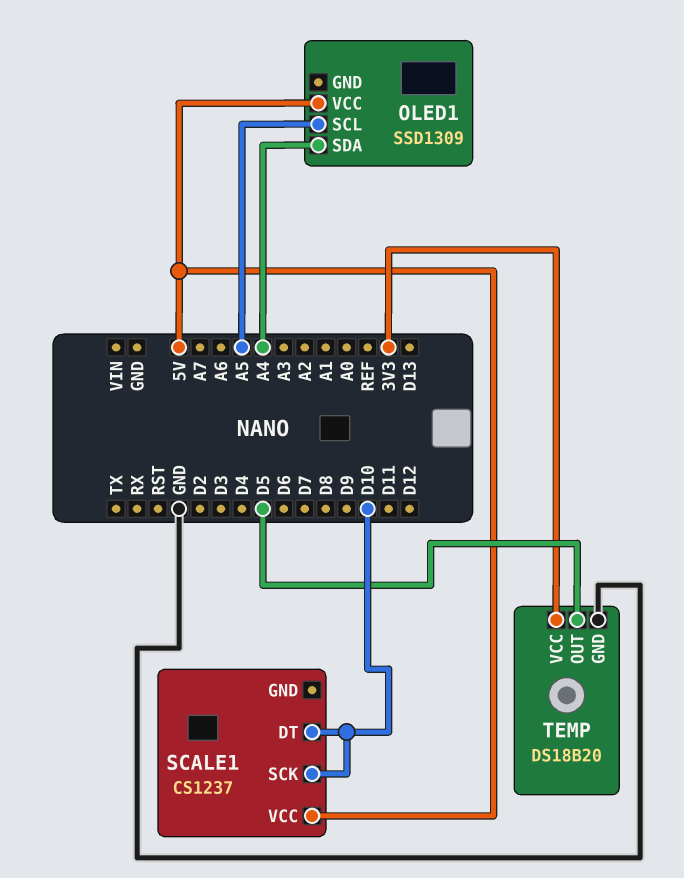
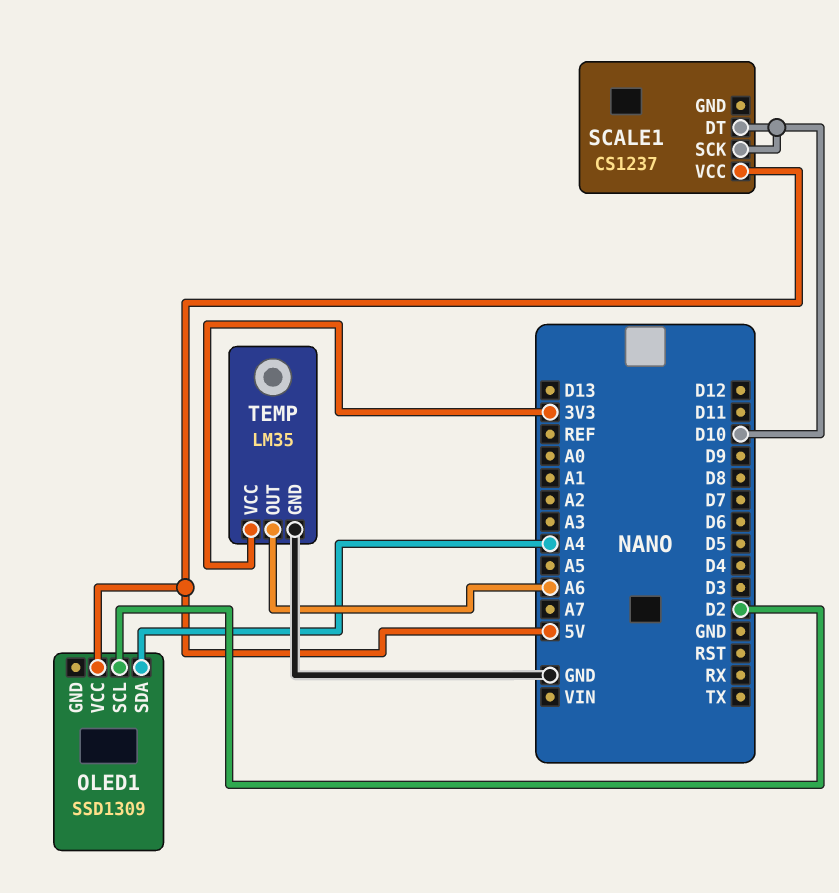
OLED1 pin SCL: A5 -> D2
TEMP: DS18B20 -> LM35
TEMP pin OUT: D5 -> A6

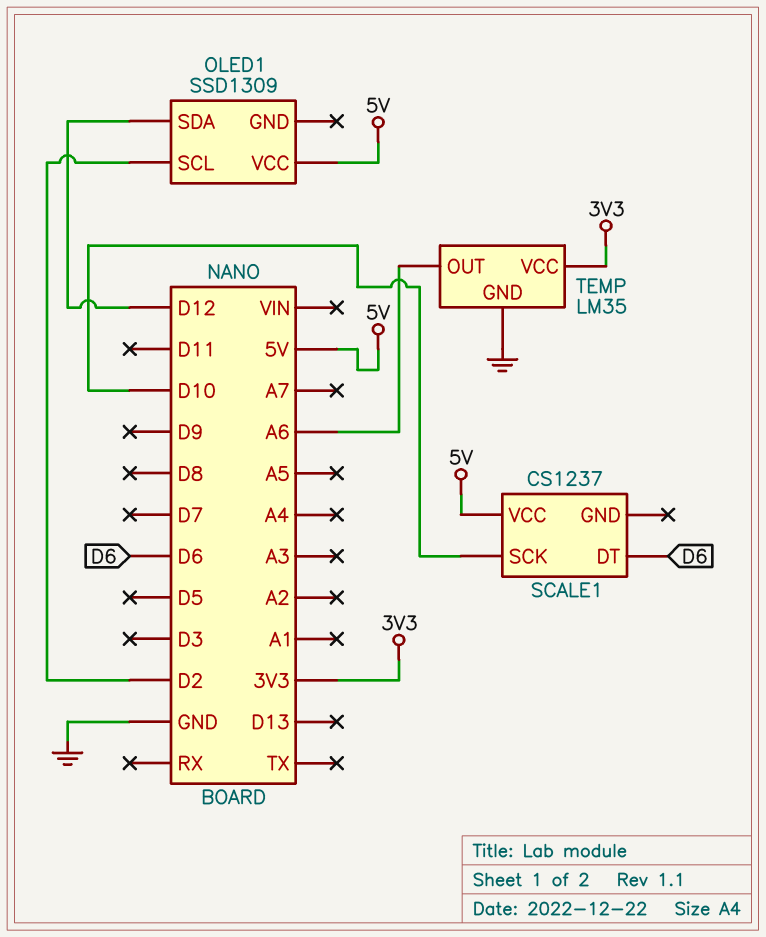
OLED1 pin SDA: A4 -> D12
SCALE1 pin DT: D10 -> D6

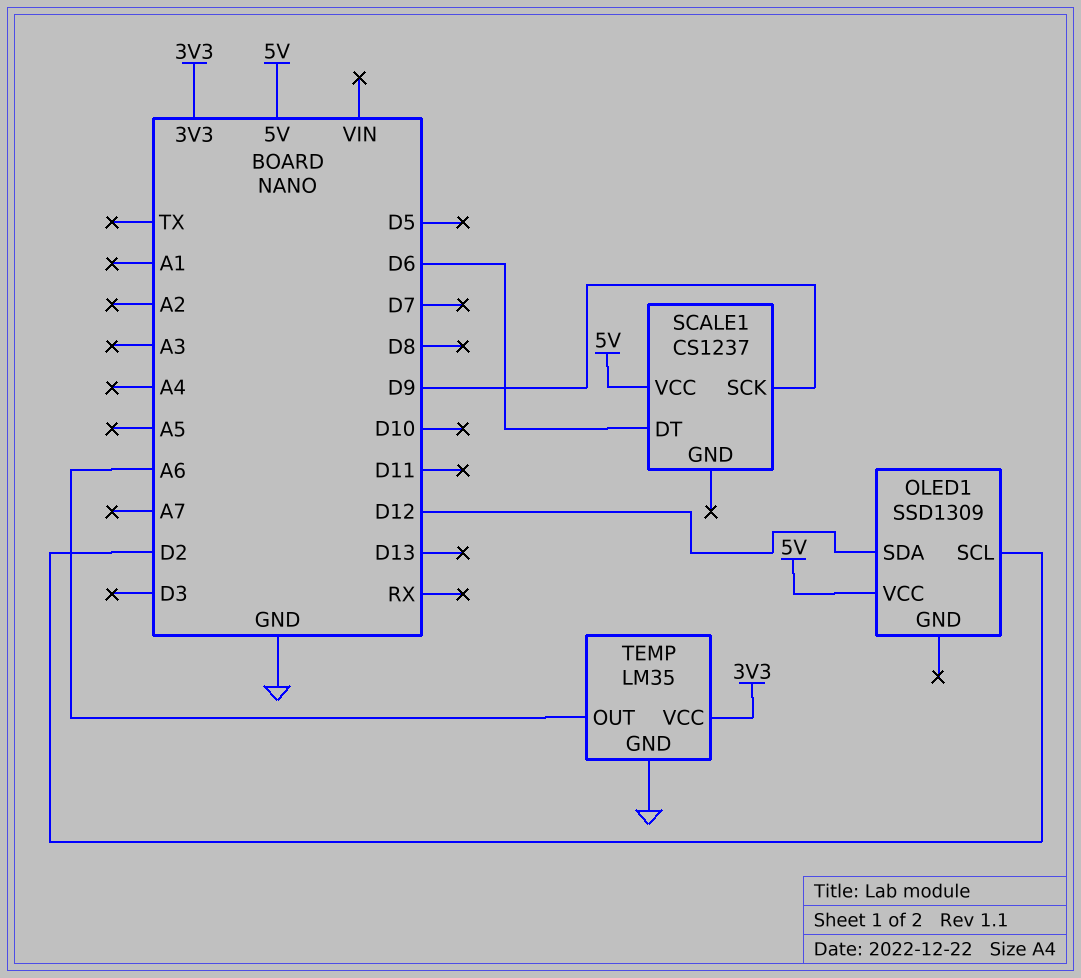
SCALE1 pin SCK: D10 -> D9

